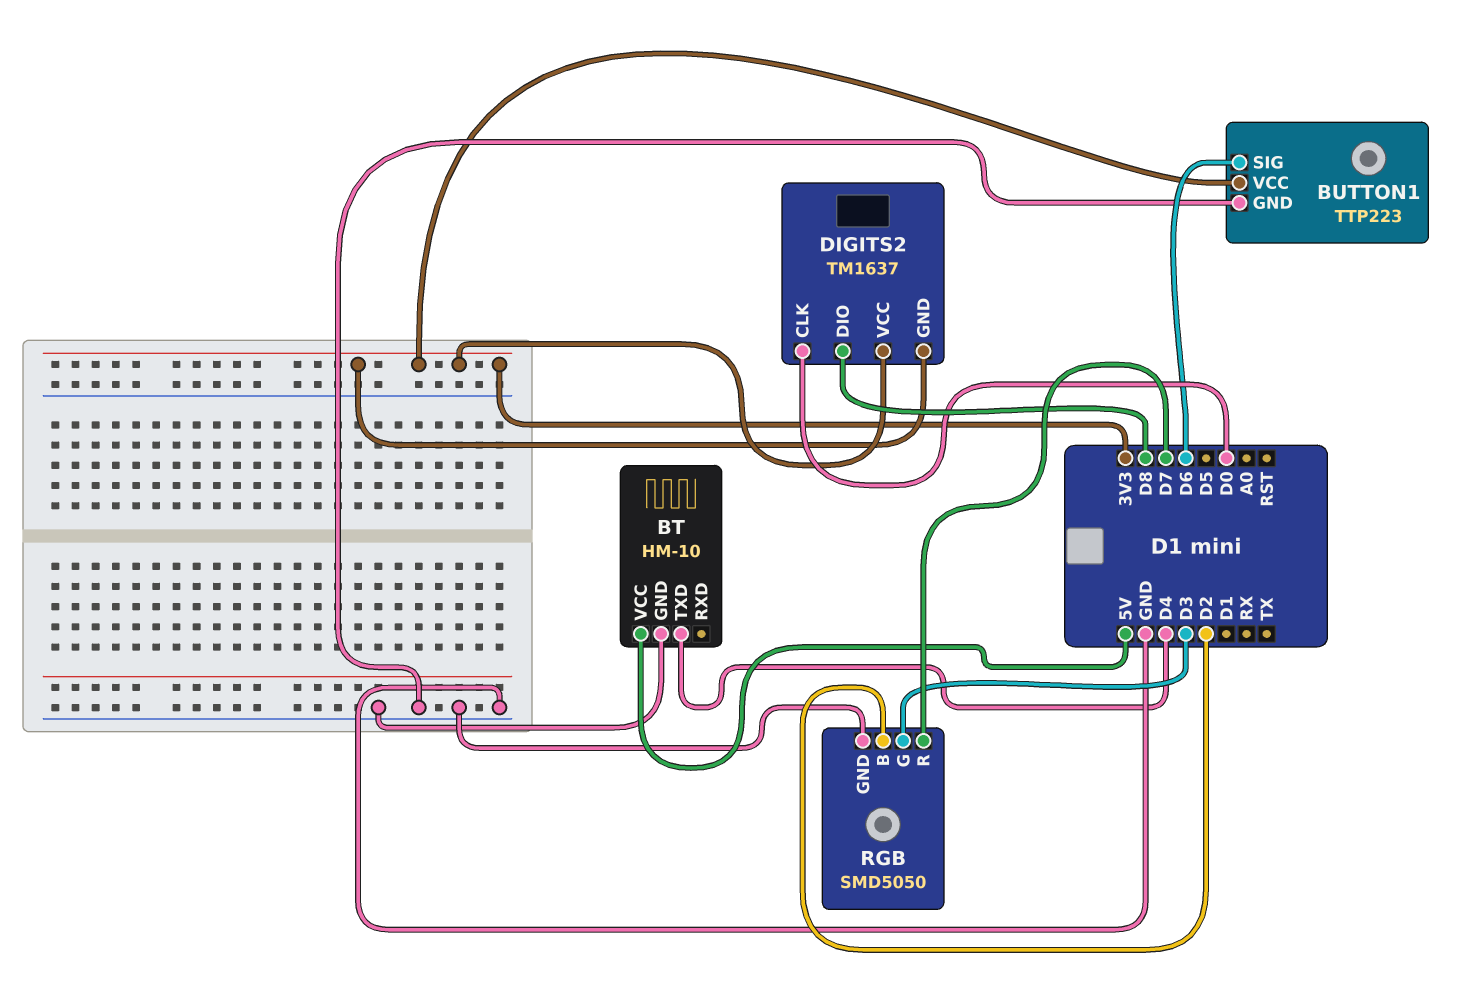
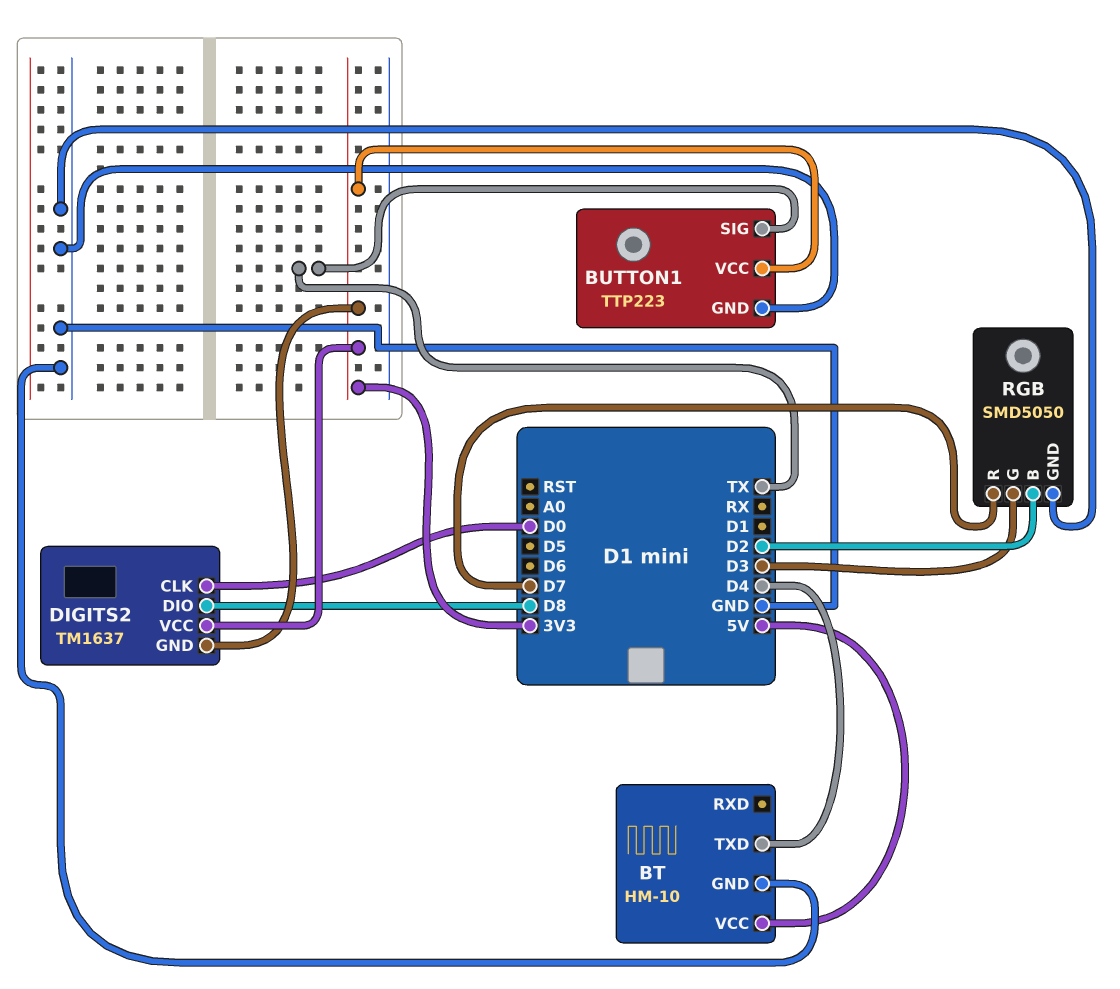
BUTTON1 pin SIG: D6 -> TX

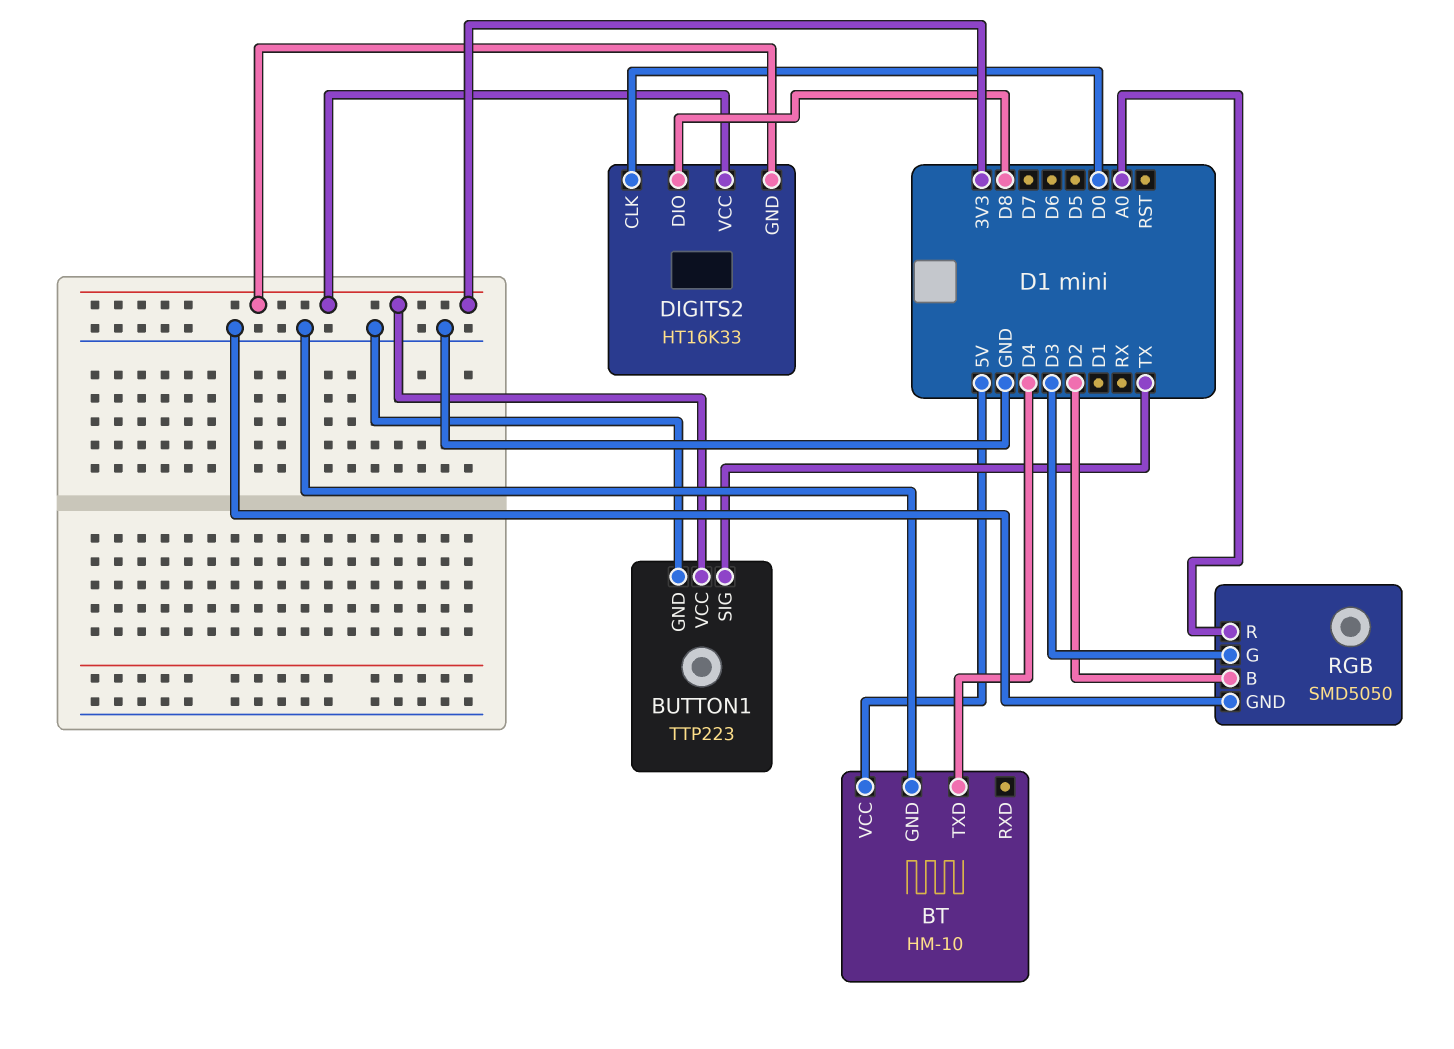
DIGITS2: TM1637 -> HT16K33
RGB pin R: D7 -> A0

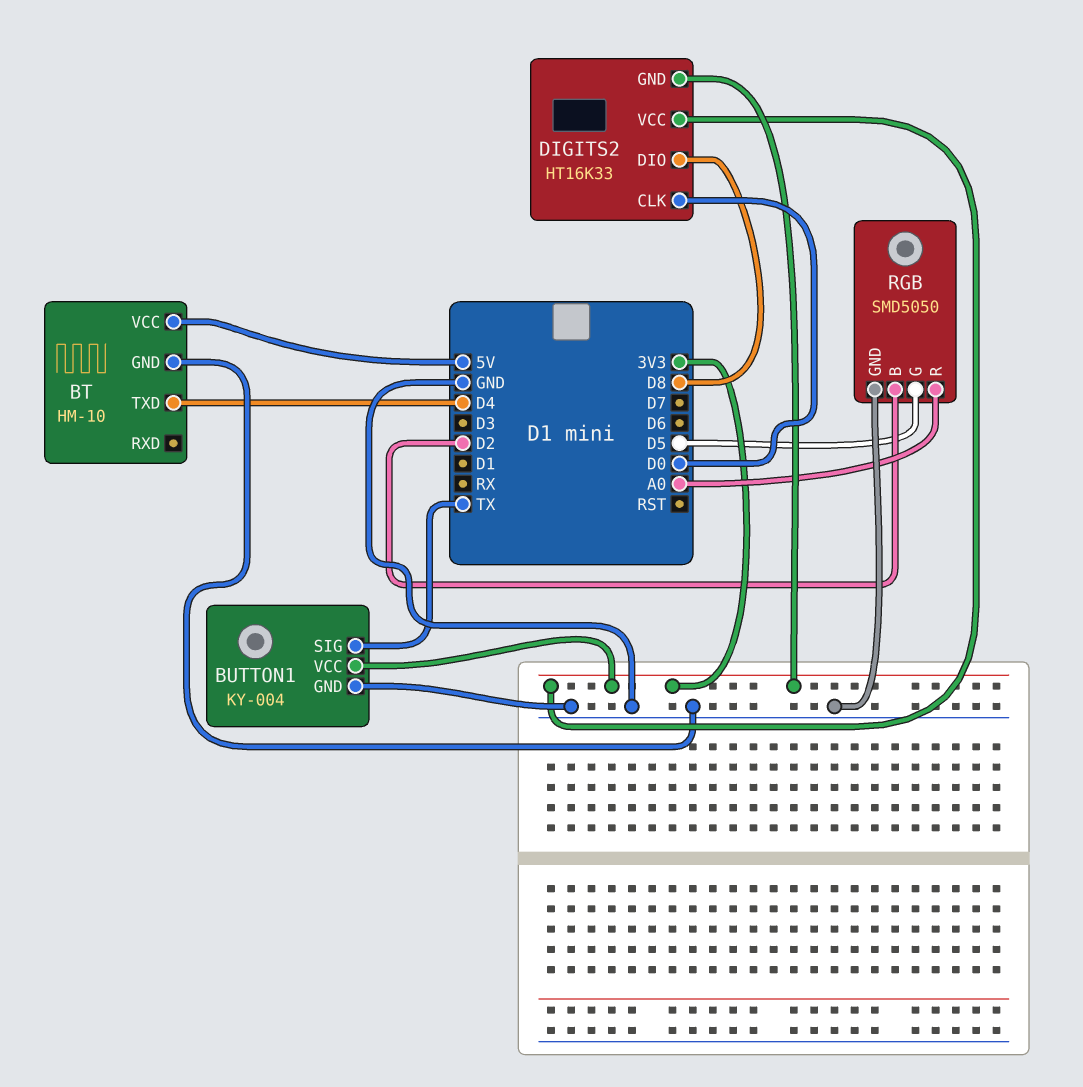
BUTTON1: TTP223 -> KY-004
RGB pin G: D3 -> D5

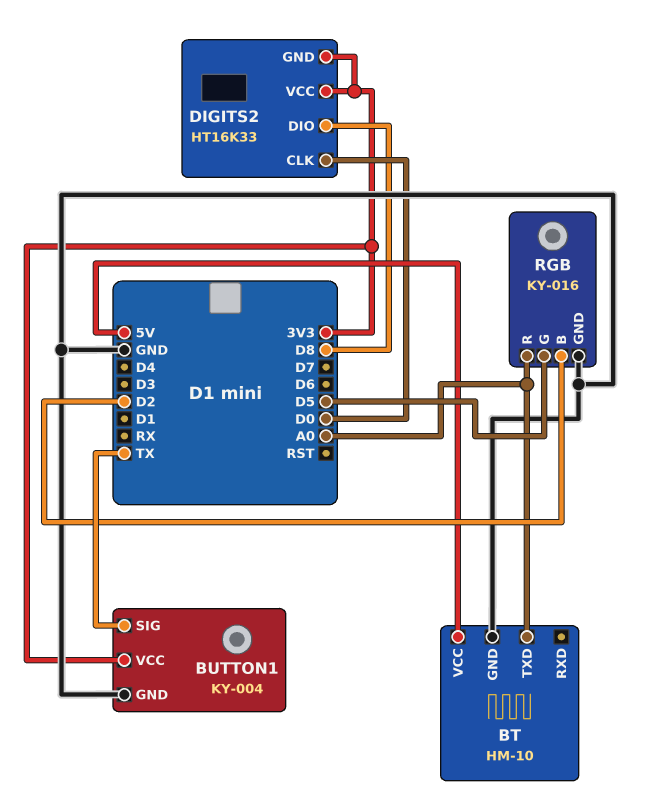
BT pin TXD: D4 -> A0
RGB: SMD5050 -> KY-016

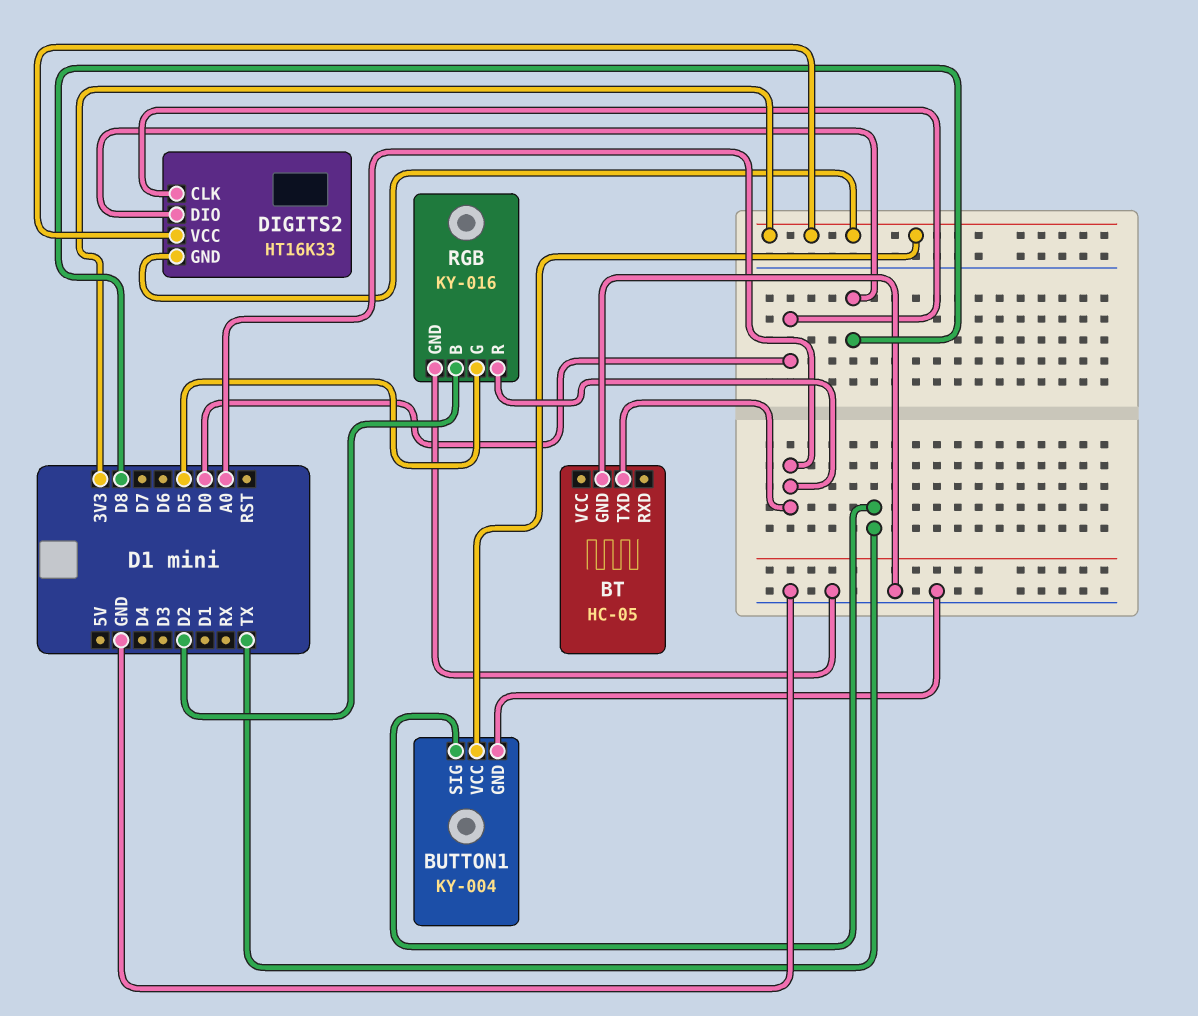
BT: HM-10 -> HC-05
BT pin VCC: 5V -> none

